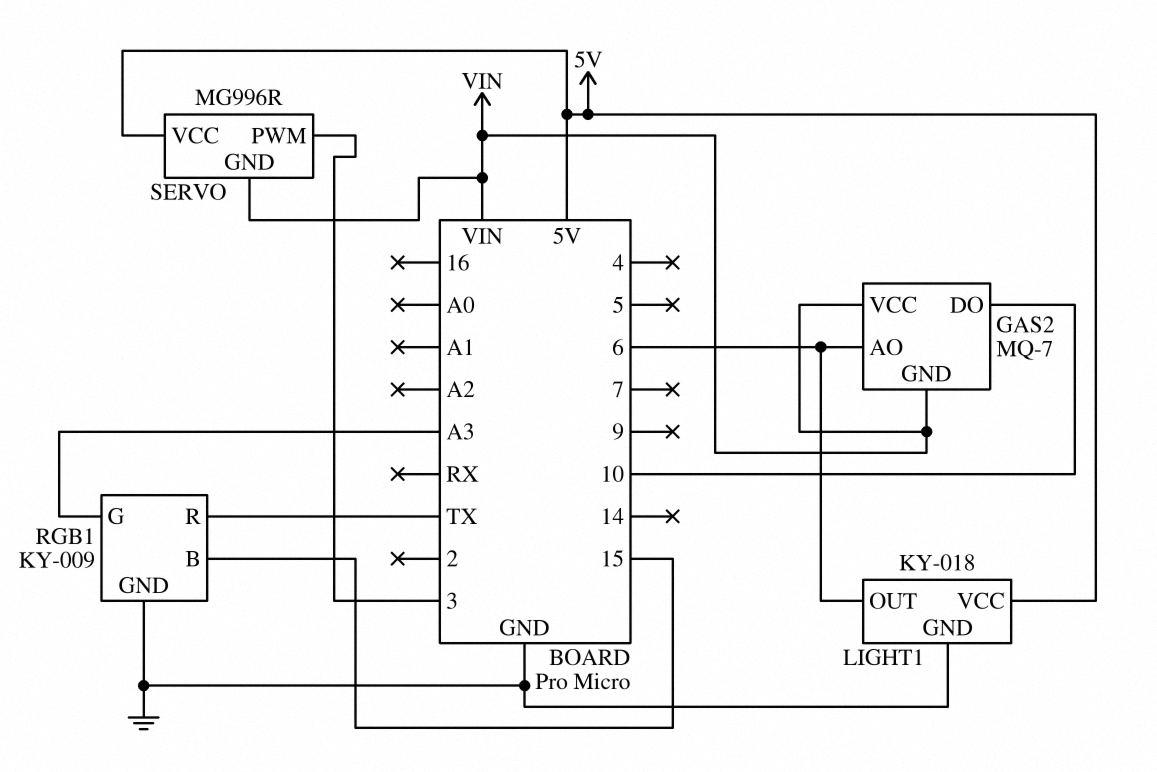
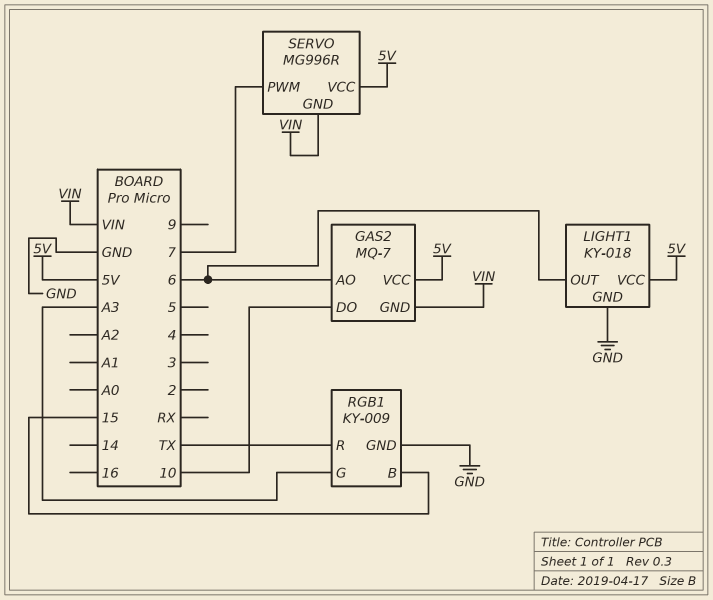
GAS2 pin VCC: VIN -> 5V
SERVO pin PWM: 3 -> 7

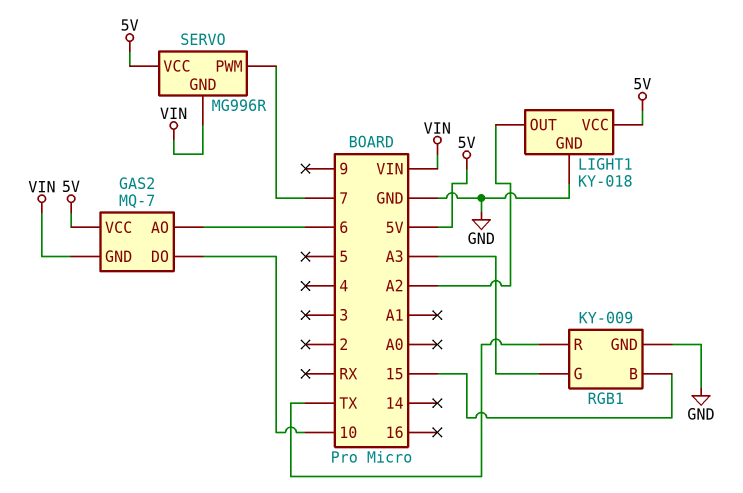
LIGHT1 pin OUT: 6 -> A2

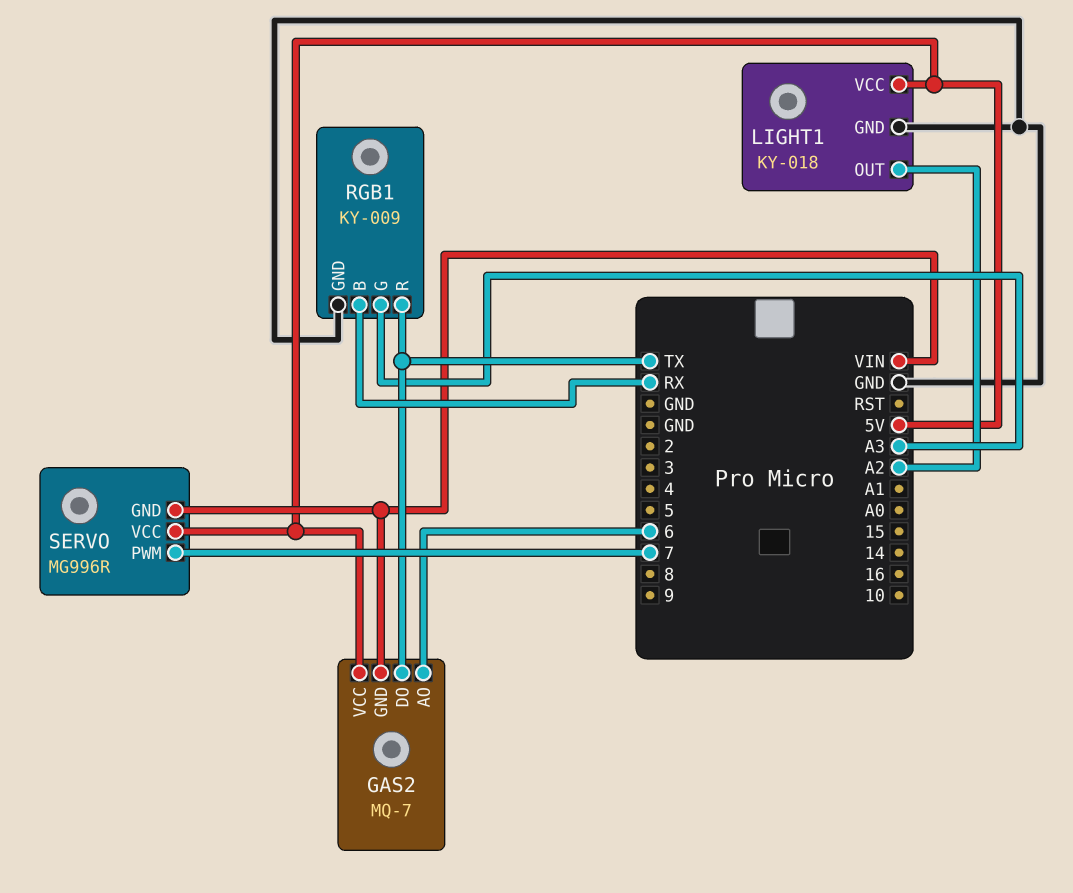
GAS2 pin DO: 10 -> TX
RGB1 pin B: 15 -> RX

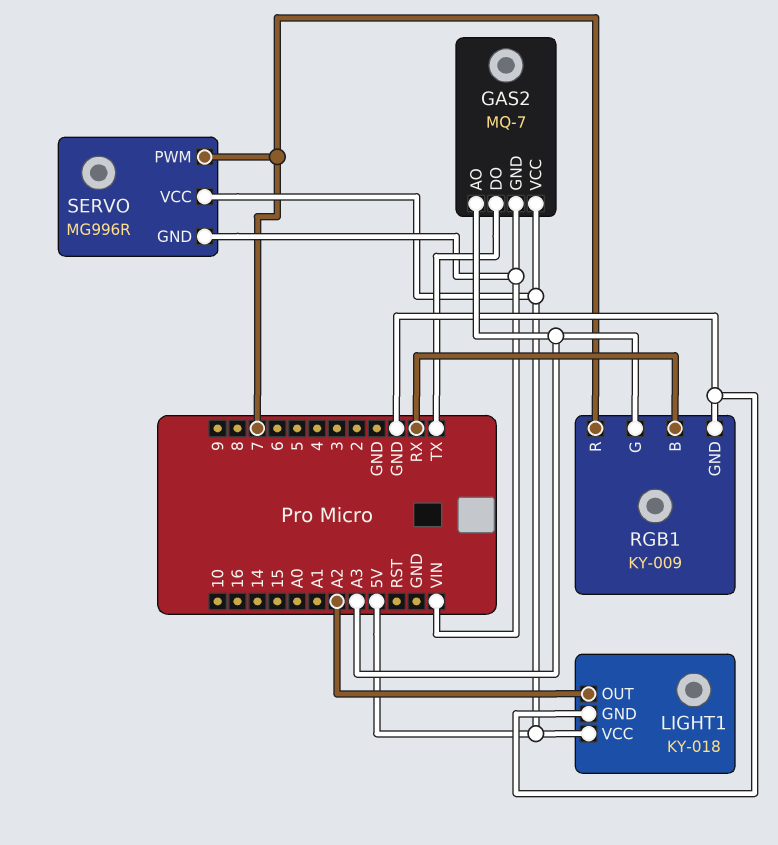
GAS2 pin AO: 6 -> A3
RGB1 pin R: TX -> 7

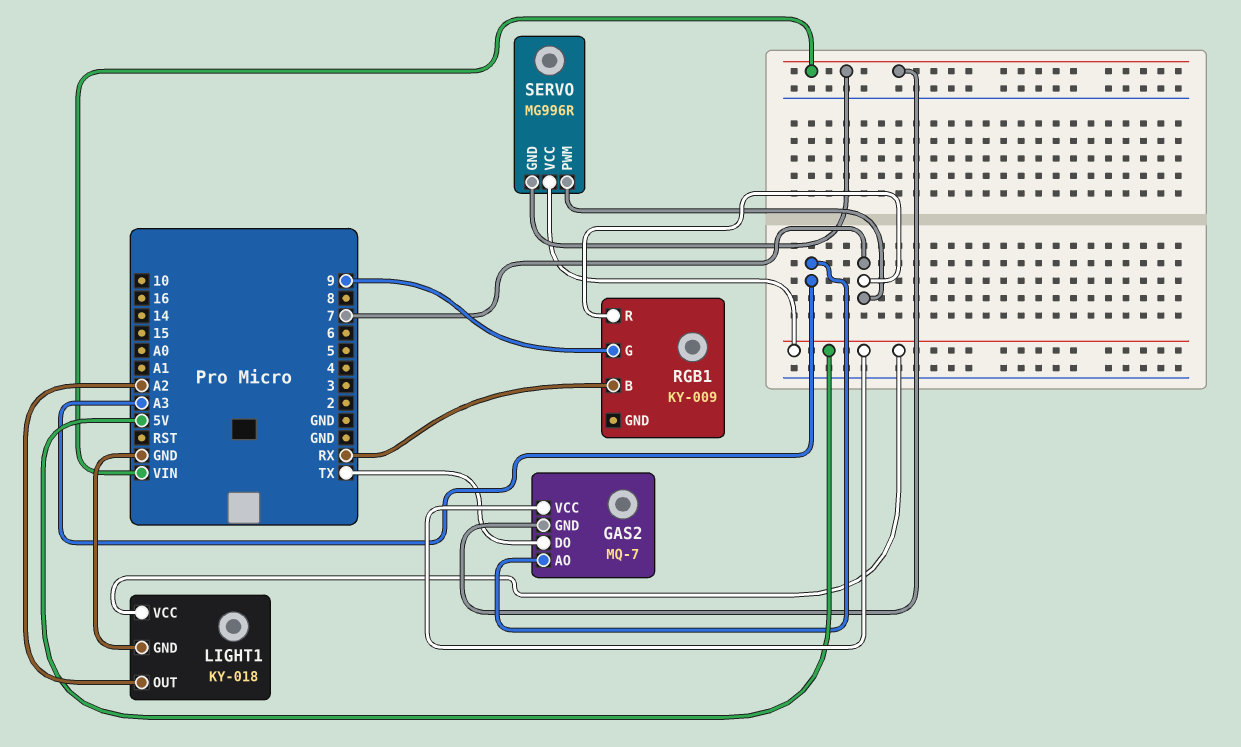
RGB1 pin G: A3 -> 9
RGB1 pin GND: GND -> none

